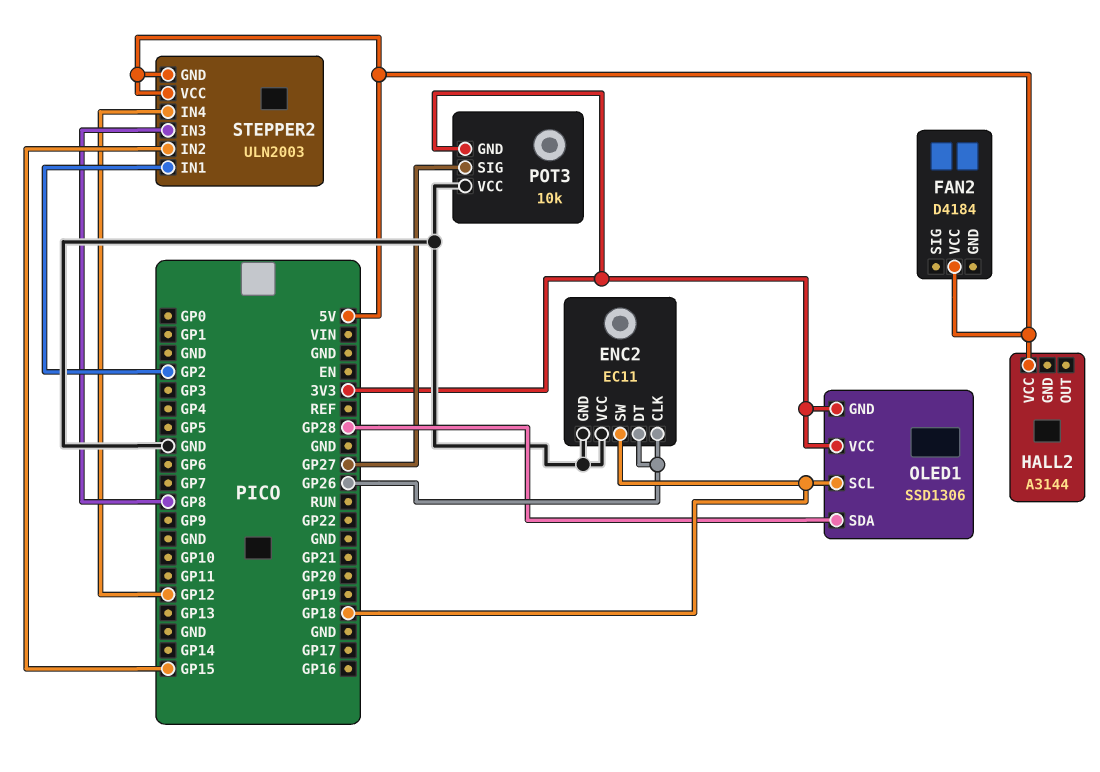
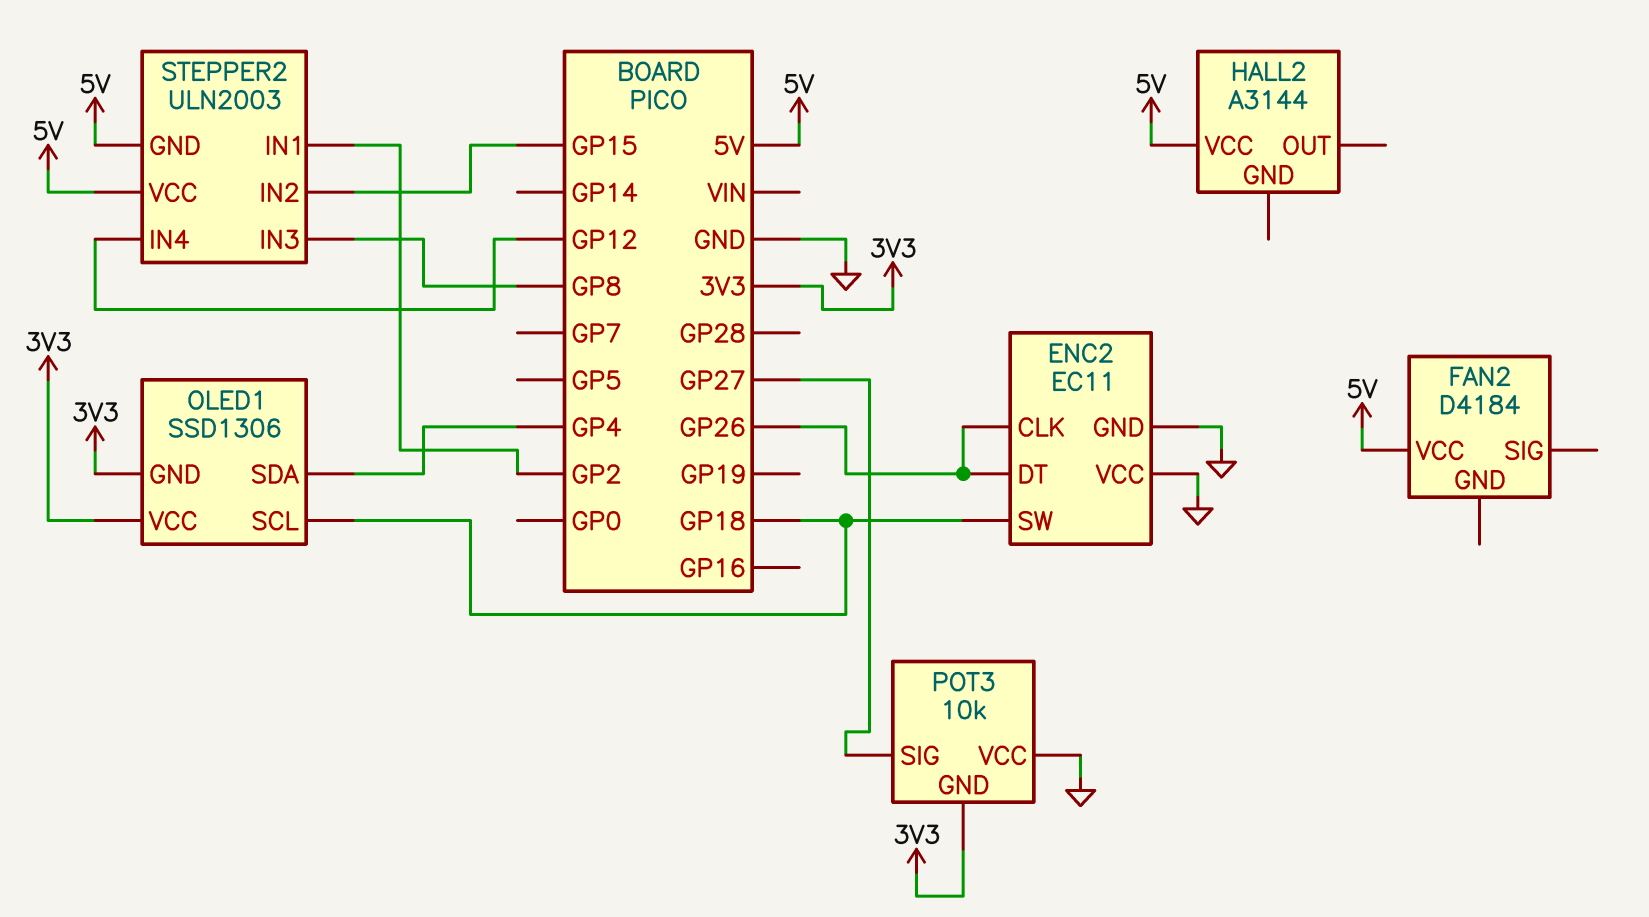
OLED1 pin SDA: GP28 -> GP4

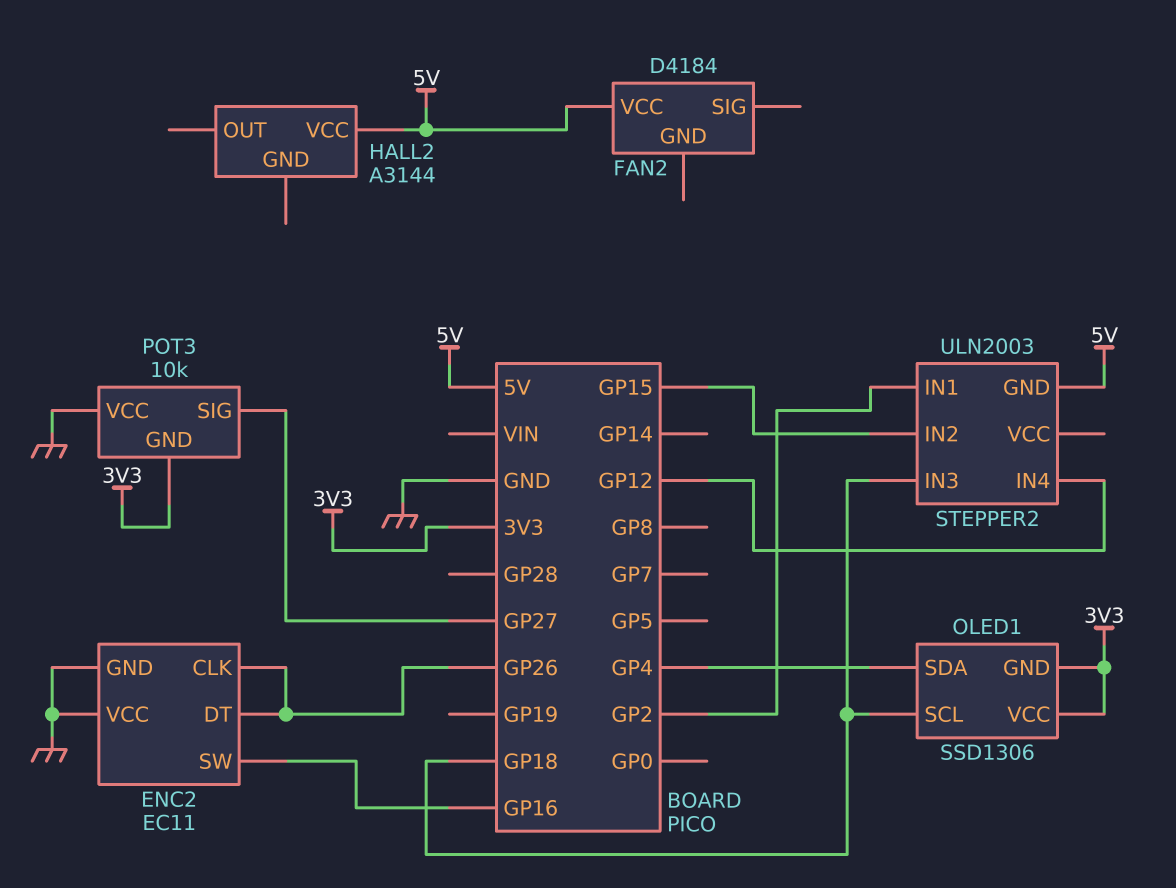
ENC2 pin SW: GP18 -> GP16
STEPPER2 pin IN3: GP8 -> GP18
STEPPER2 pin VCC: 5V -> none

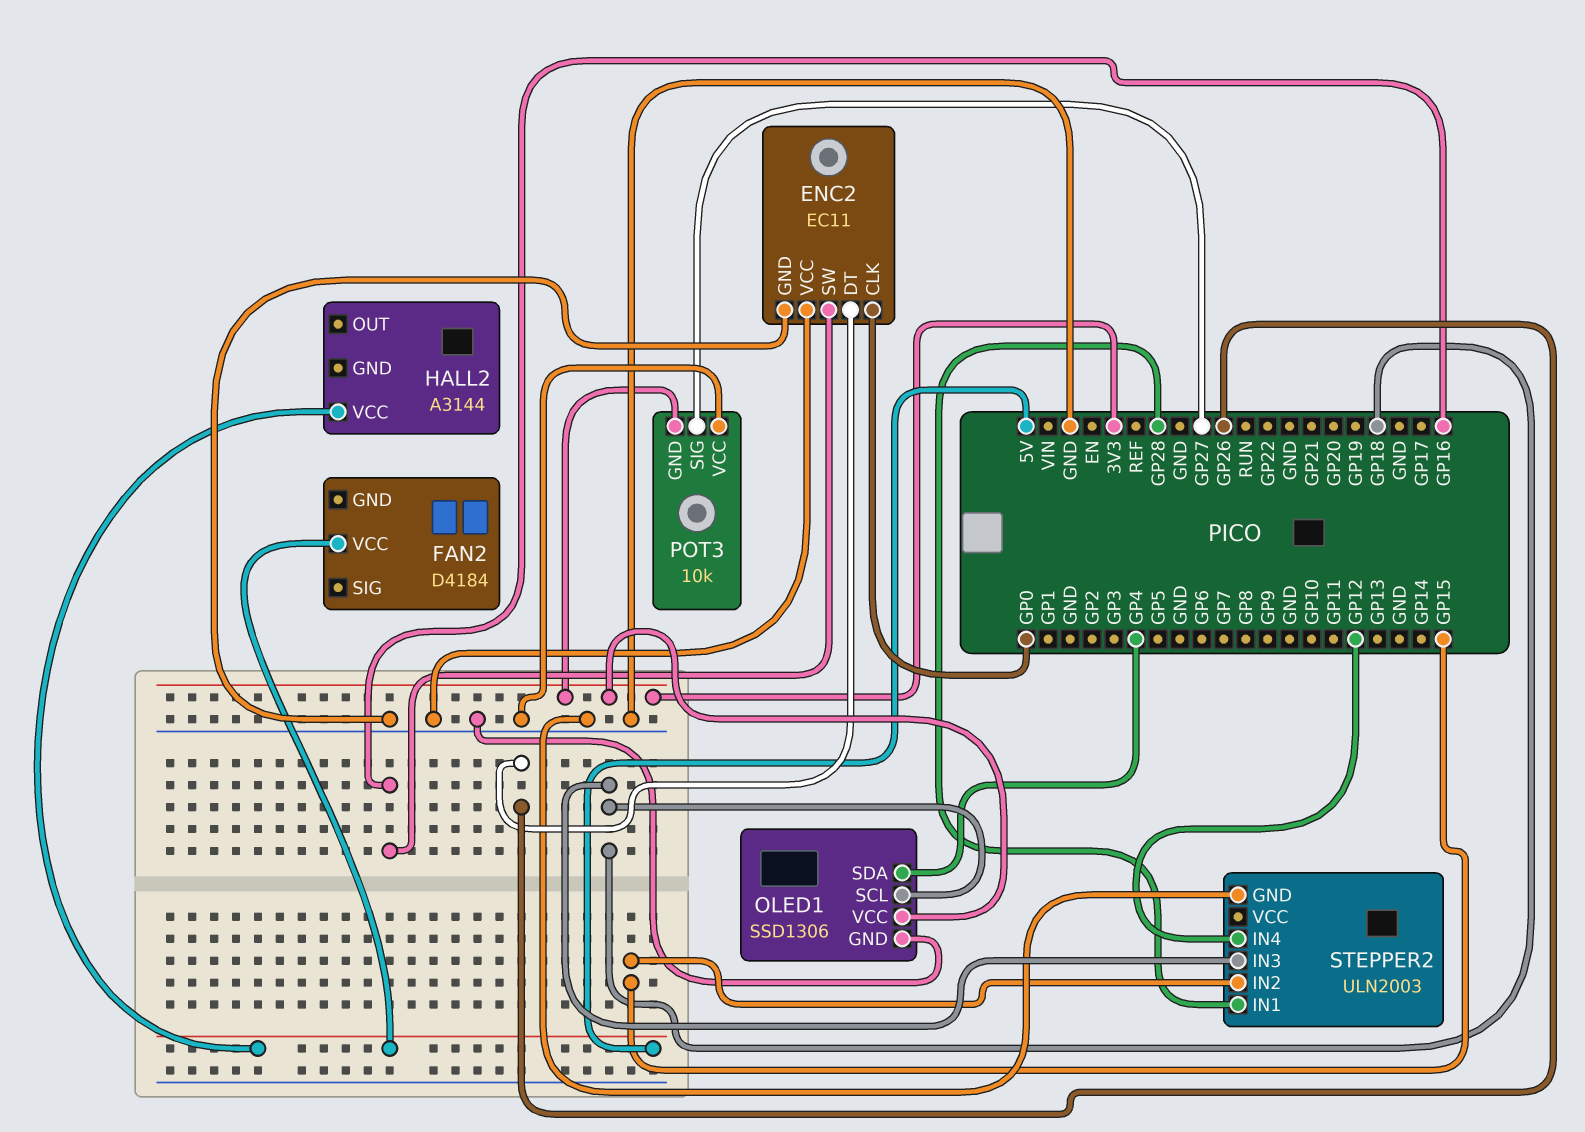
ENC2 pin CLK: GP26 -> GP0
OLED1 pin GND: 3V3 -> GND
STEPPER2 pin GND: 5V -> GND
STEPPER2 pin IN1: GP2 -> GP28

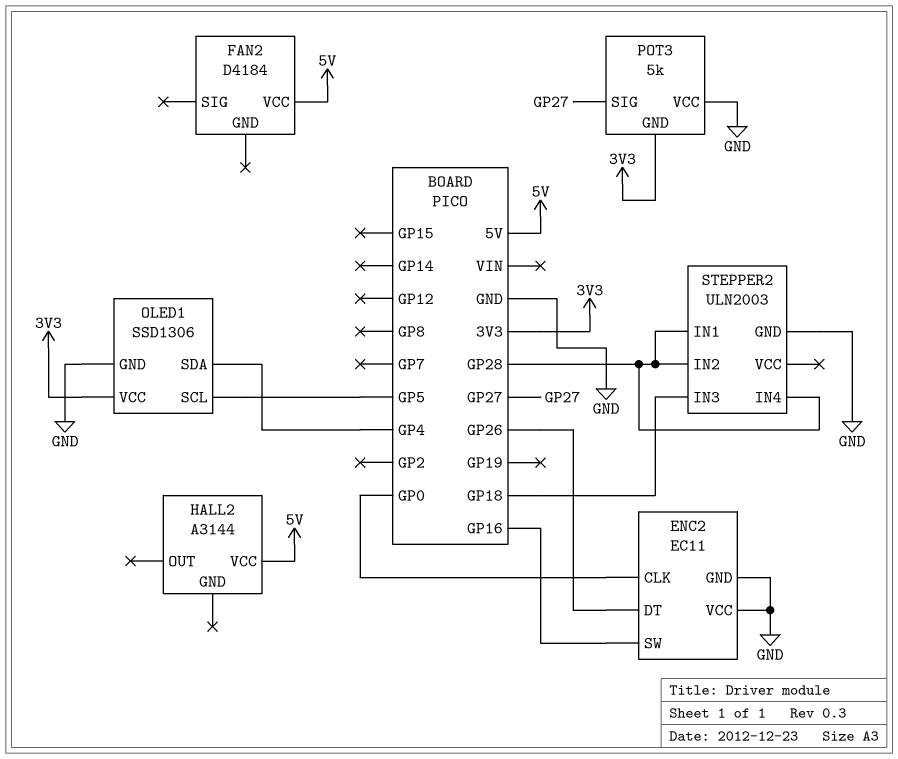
OLED1 pin SCL: GP18 -> GP5
POT3: 10k -> 5k
STEPPER2 pin IN2: GP15 -> GP28
STEPPER2 pin IN4: GP12 -> GP28

